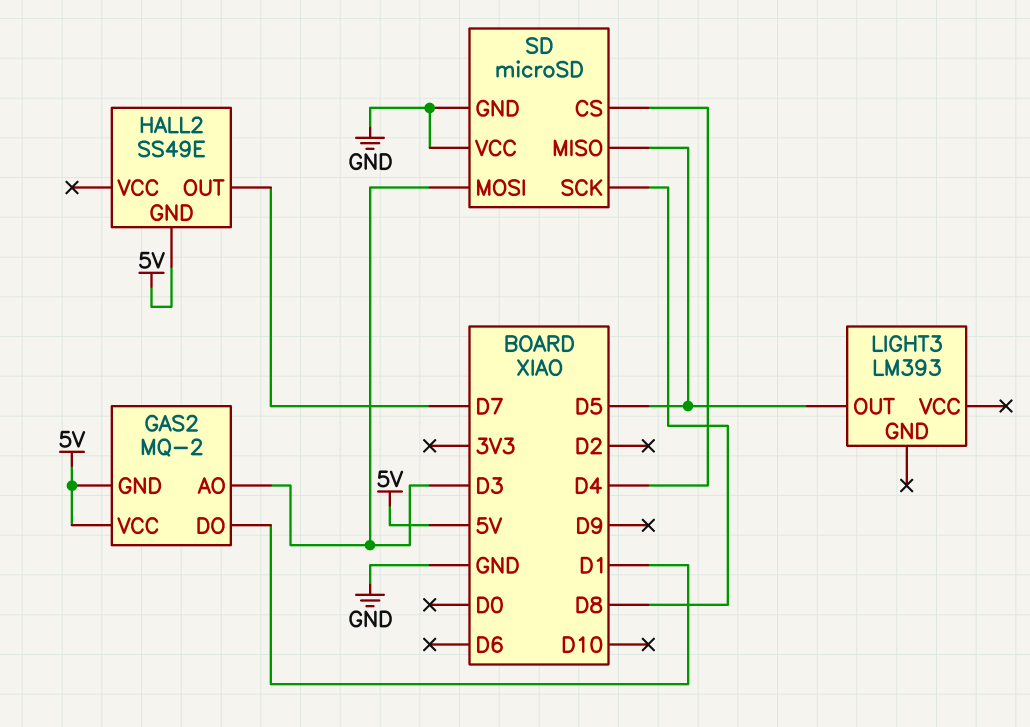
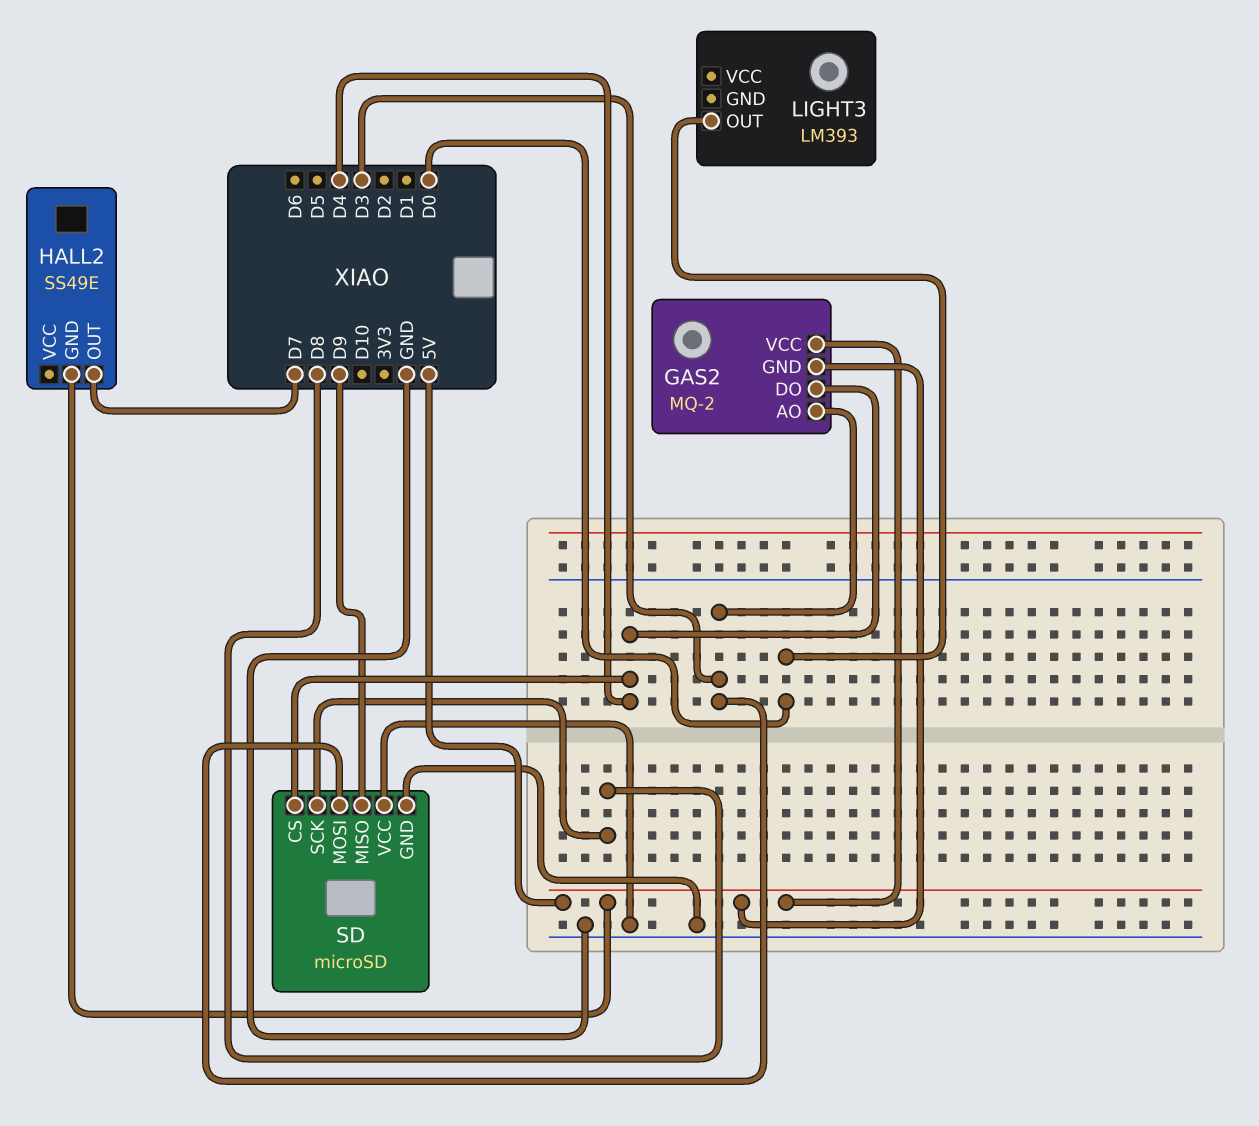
GAS2 pin DO: D1 -> D4
LIGHT3 pin OUT: D5 -> D0
SD pin MISO: D5 -> D9

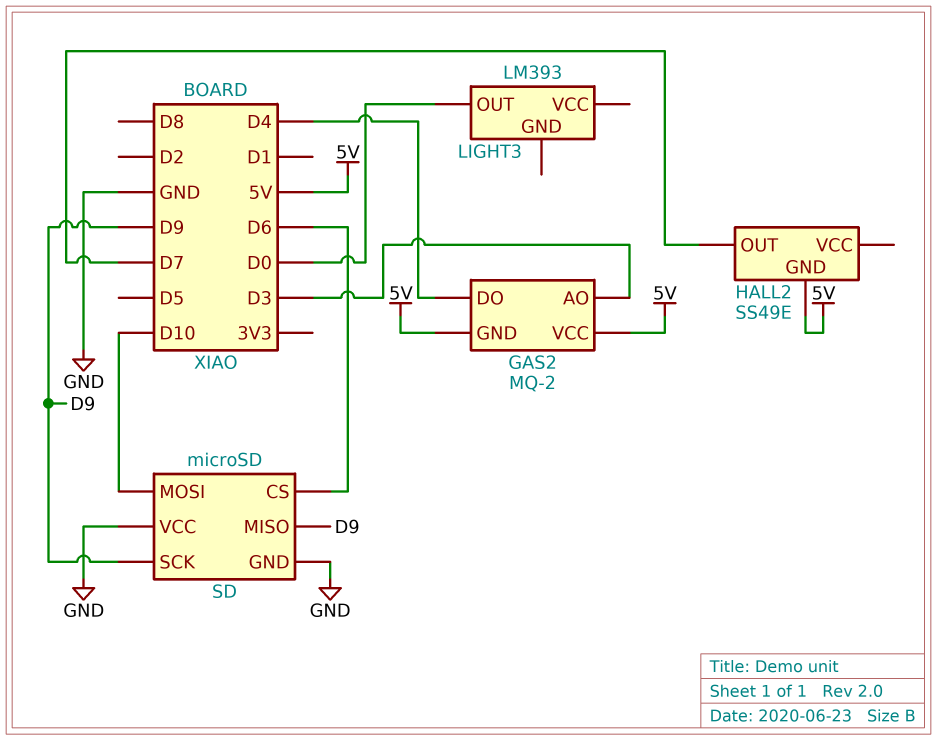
SD pin CS: D4 -> D6
SD pin MOSI: D3 -> D10
SD pin SCK: D8 -> D9

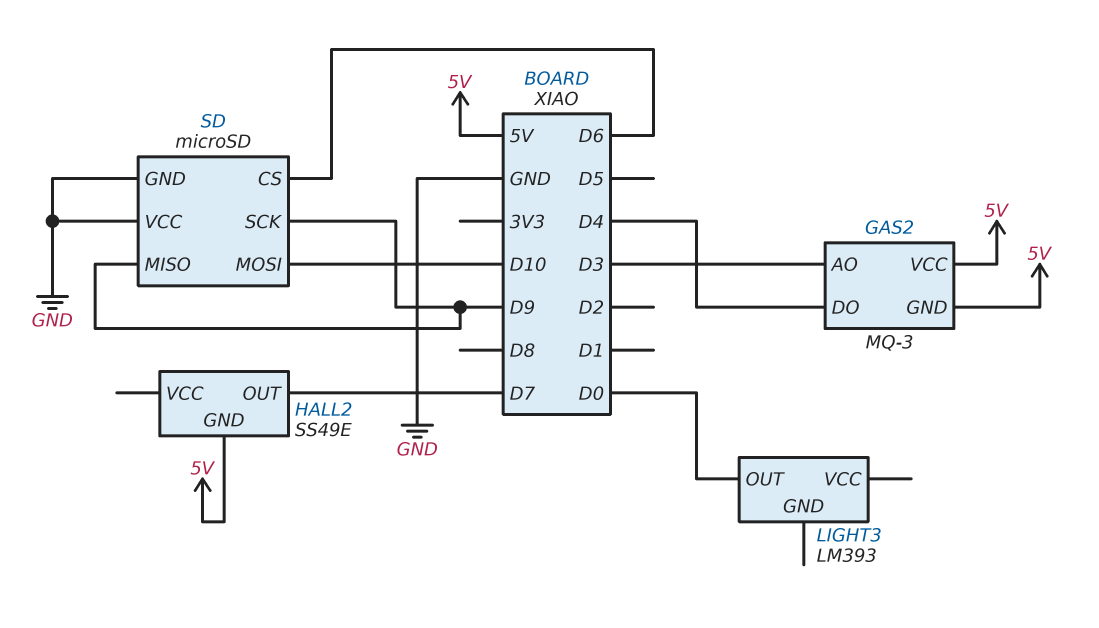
GAS2: MQ-2 -> MQ-3

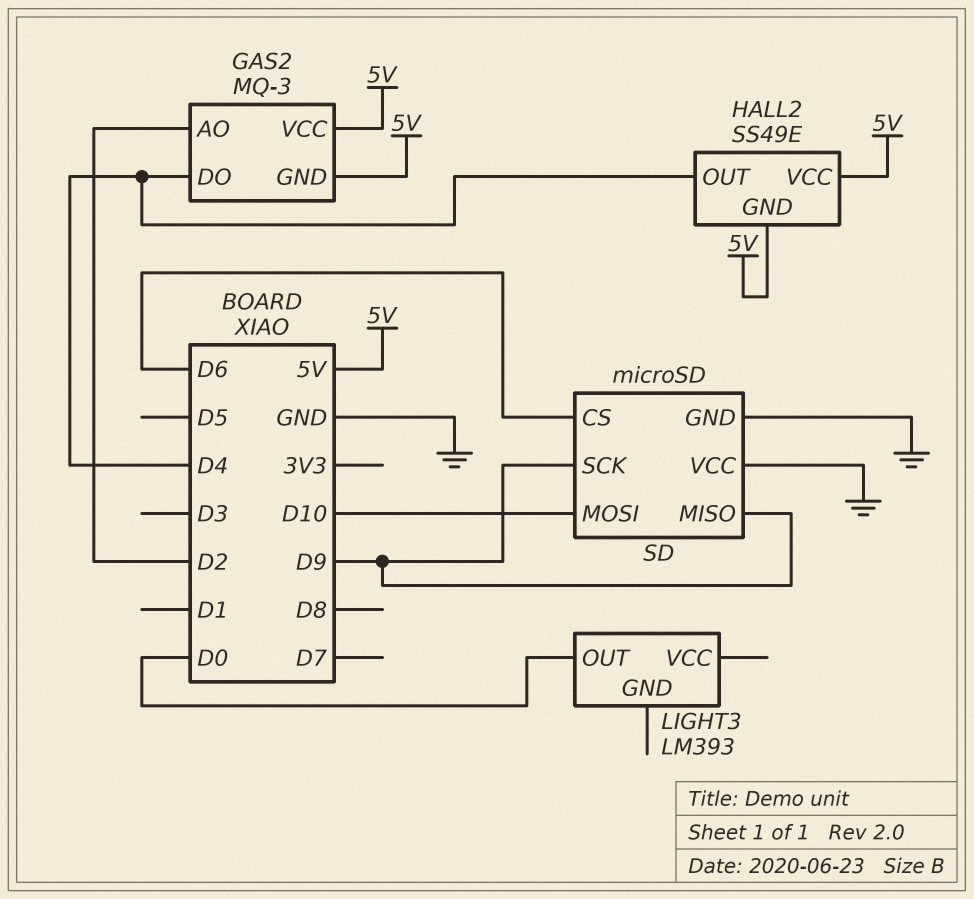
GAS2 pin AO: D3 -> D2
HALL2 pin OUT: D7 -> D4
HALL2 pin VCC: none -> 5V

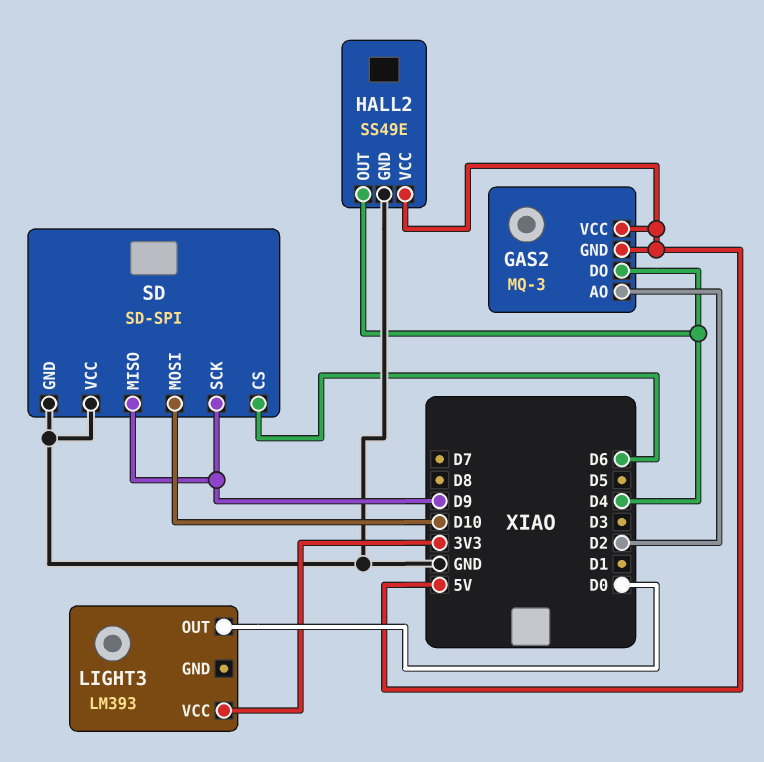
HALL2 pin GND: 5V -> GND
LIGHT3 pin VCC: none -> 3V3
SD: microSD -> SD-SPI

